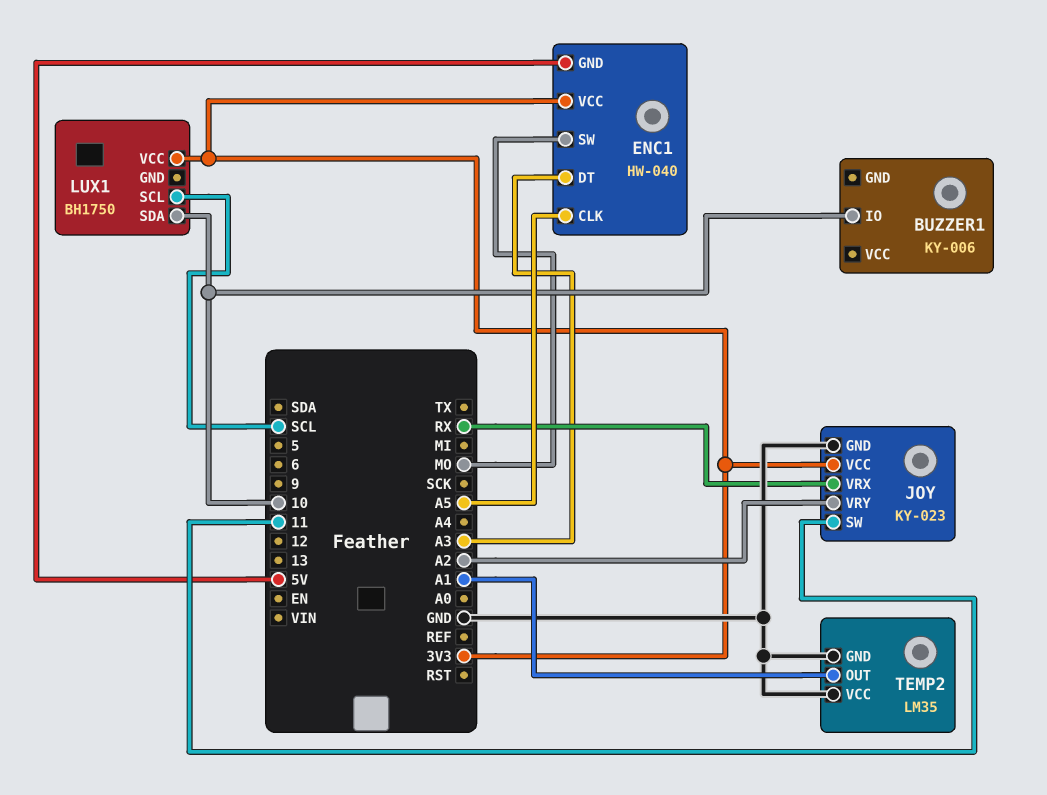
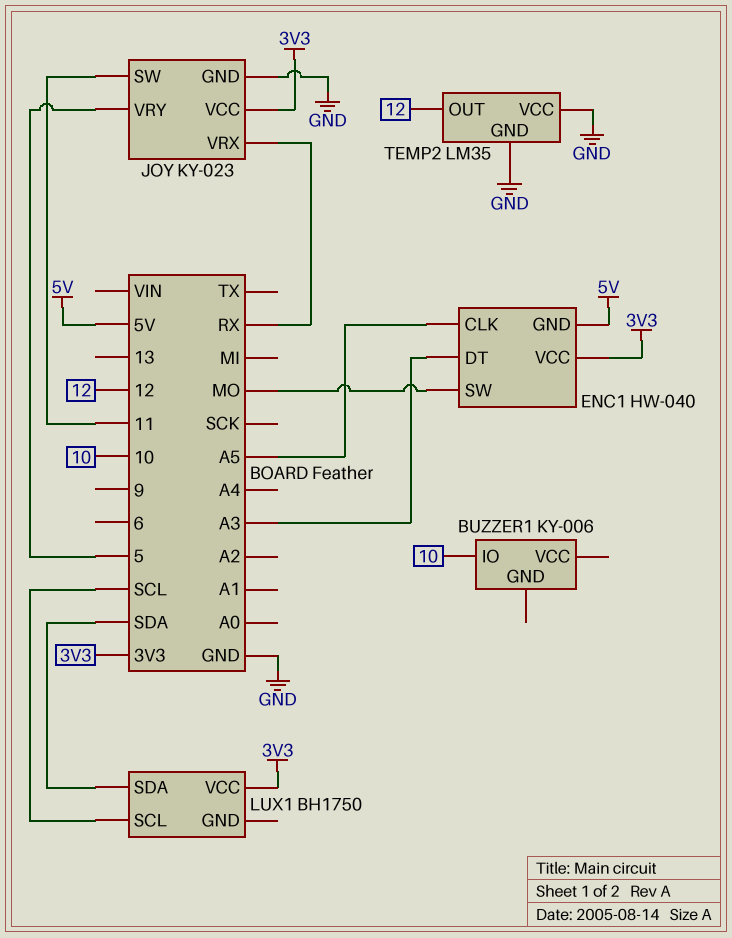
JOY pin VRY: A2 -> 5
LUX1 pin SDA: 10 -> SDA
TEMP2 pin OUT: A1 -> 12

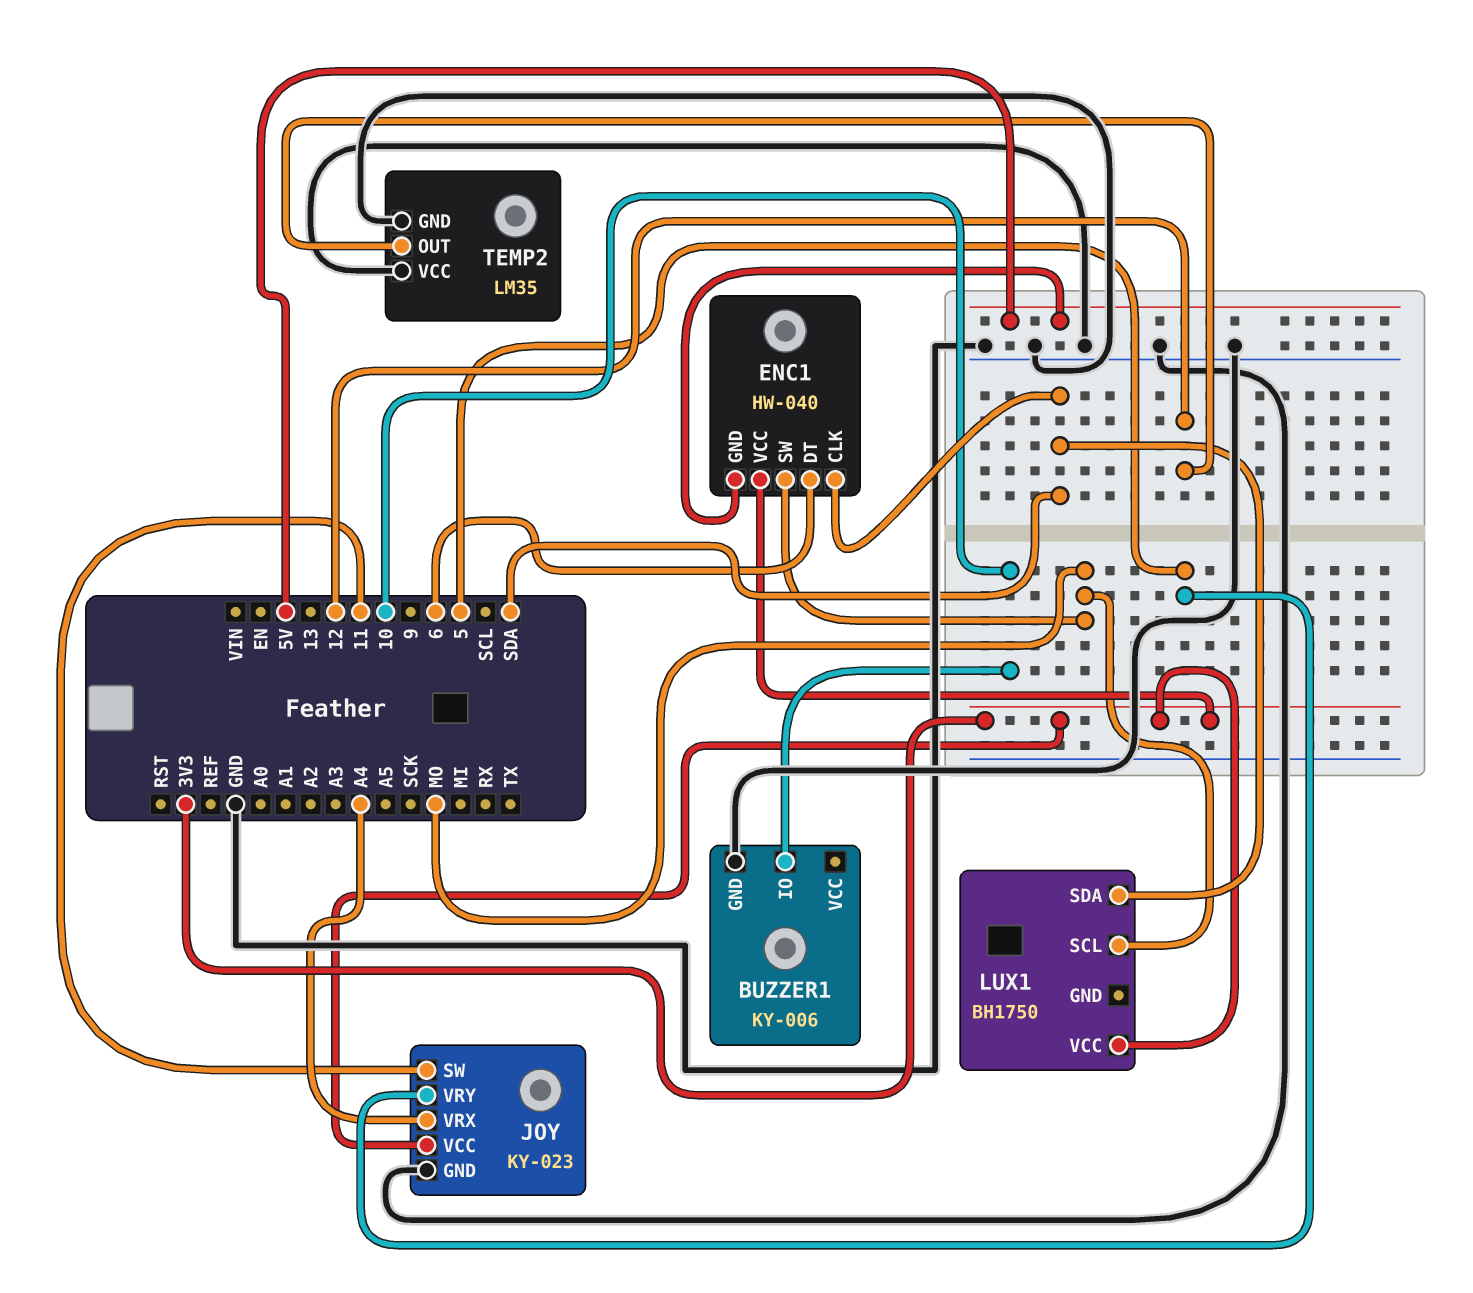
BUZZER1 pin GND: none -> GND
ENC1 pin CLK: A5 -> SDA
ENC1 pin DT: A3 -> 6
JOY pin VRX: RX -> A4
LUX1 pin SCL: SCL -> MO

